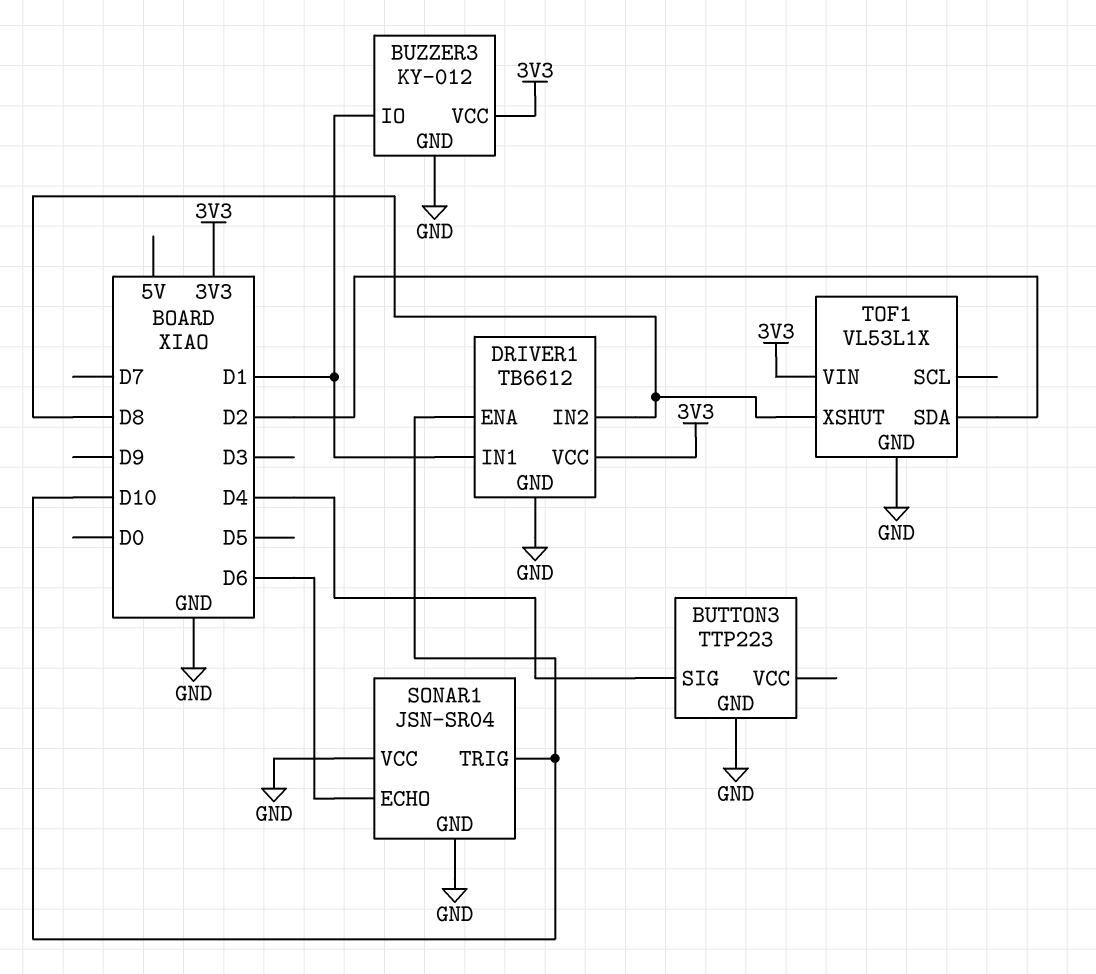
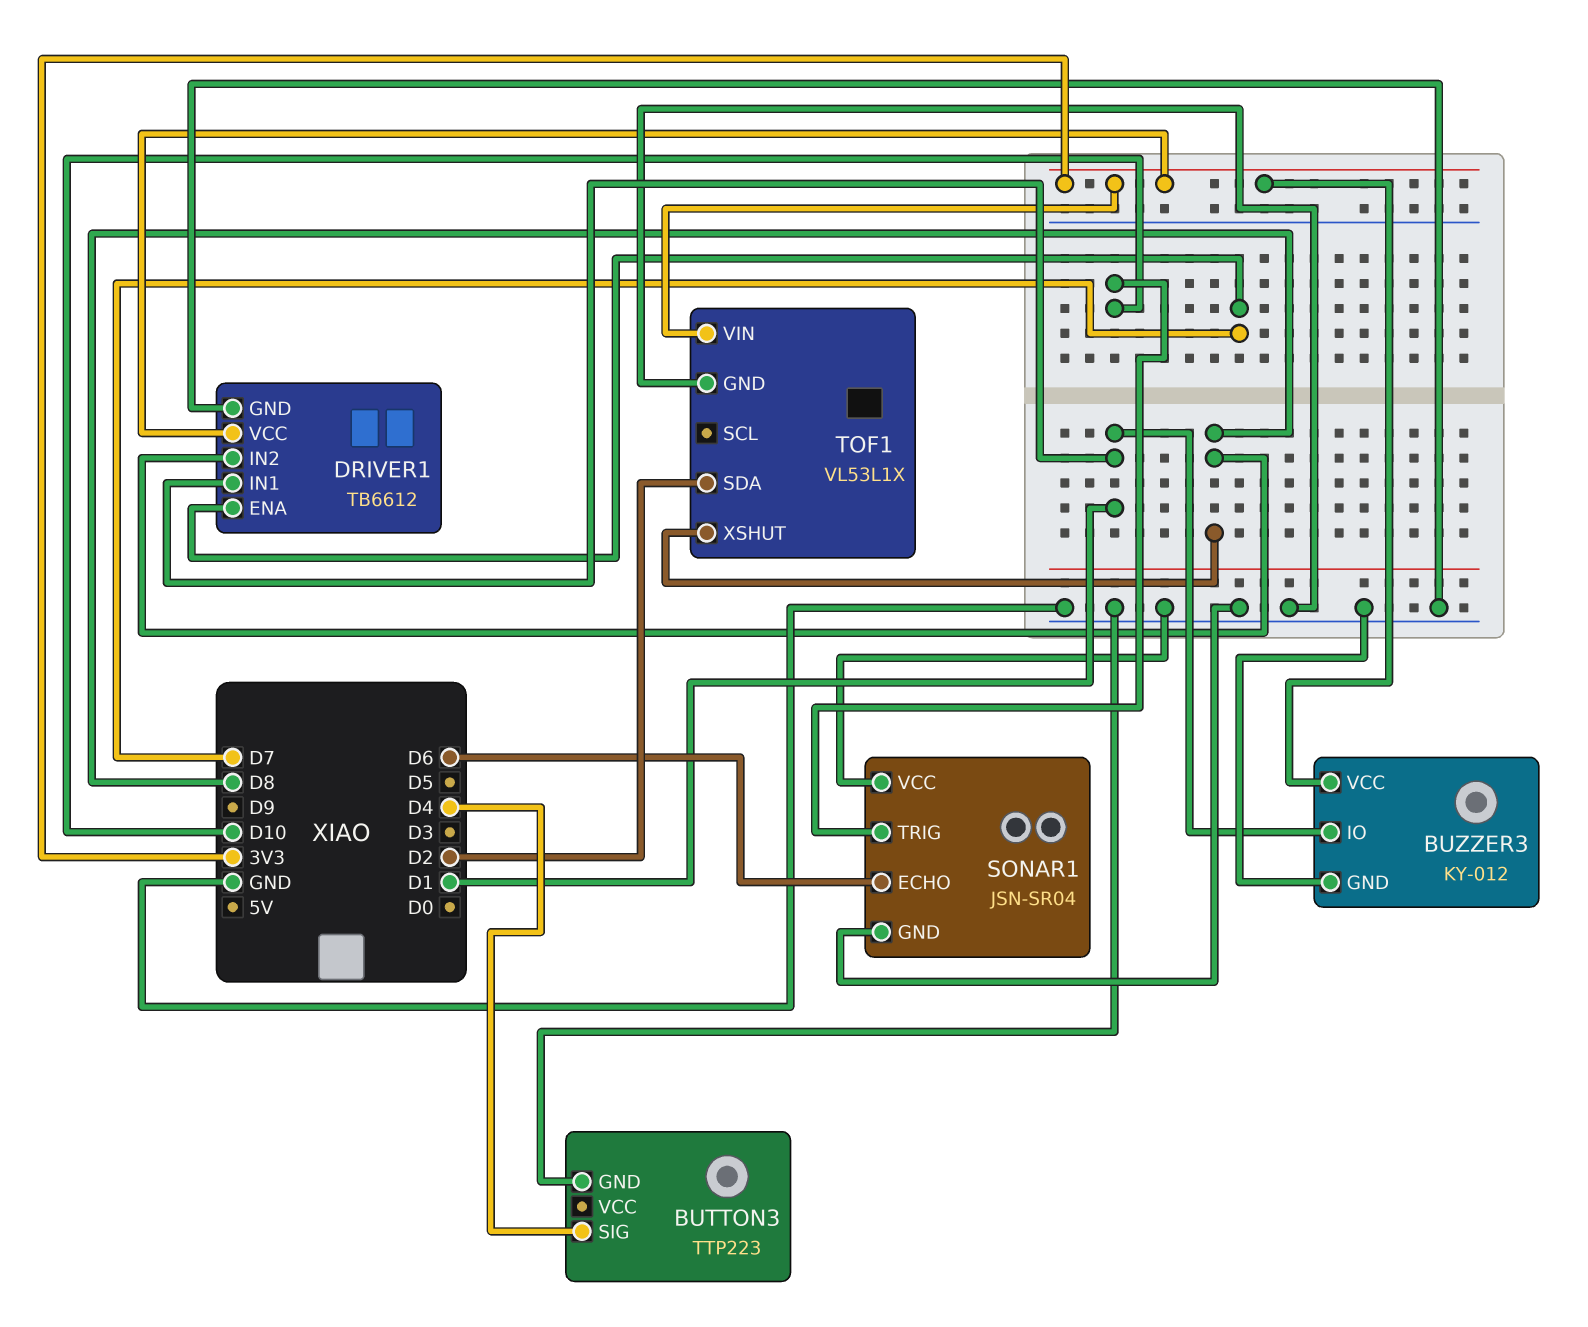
DRIVER1 pin ENA: D10 -> D7

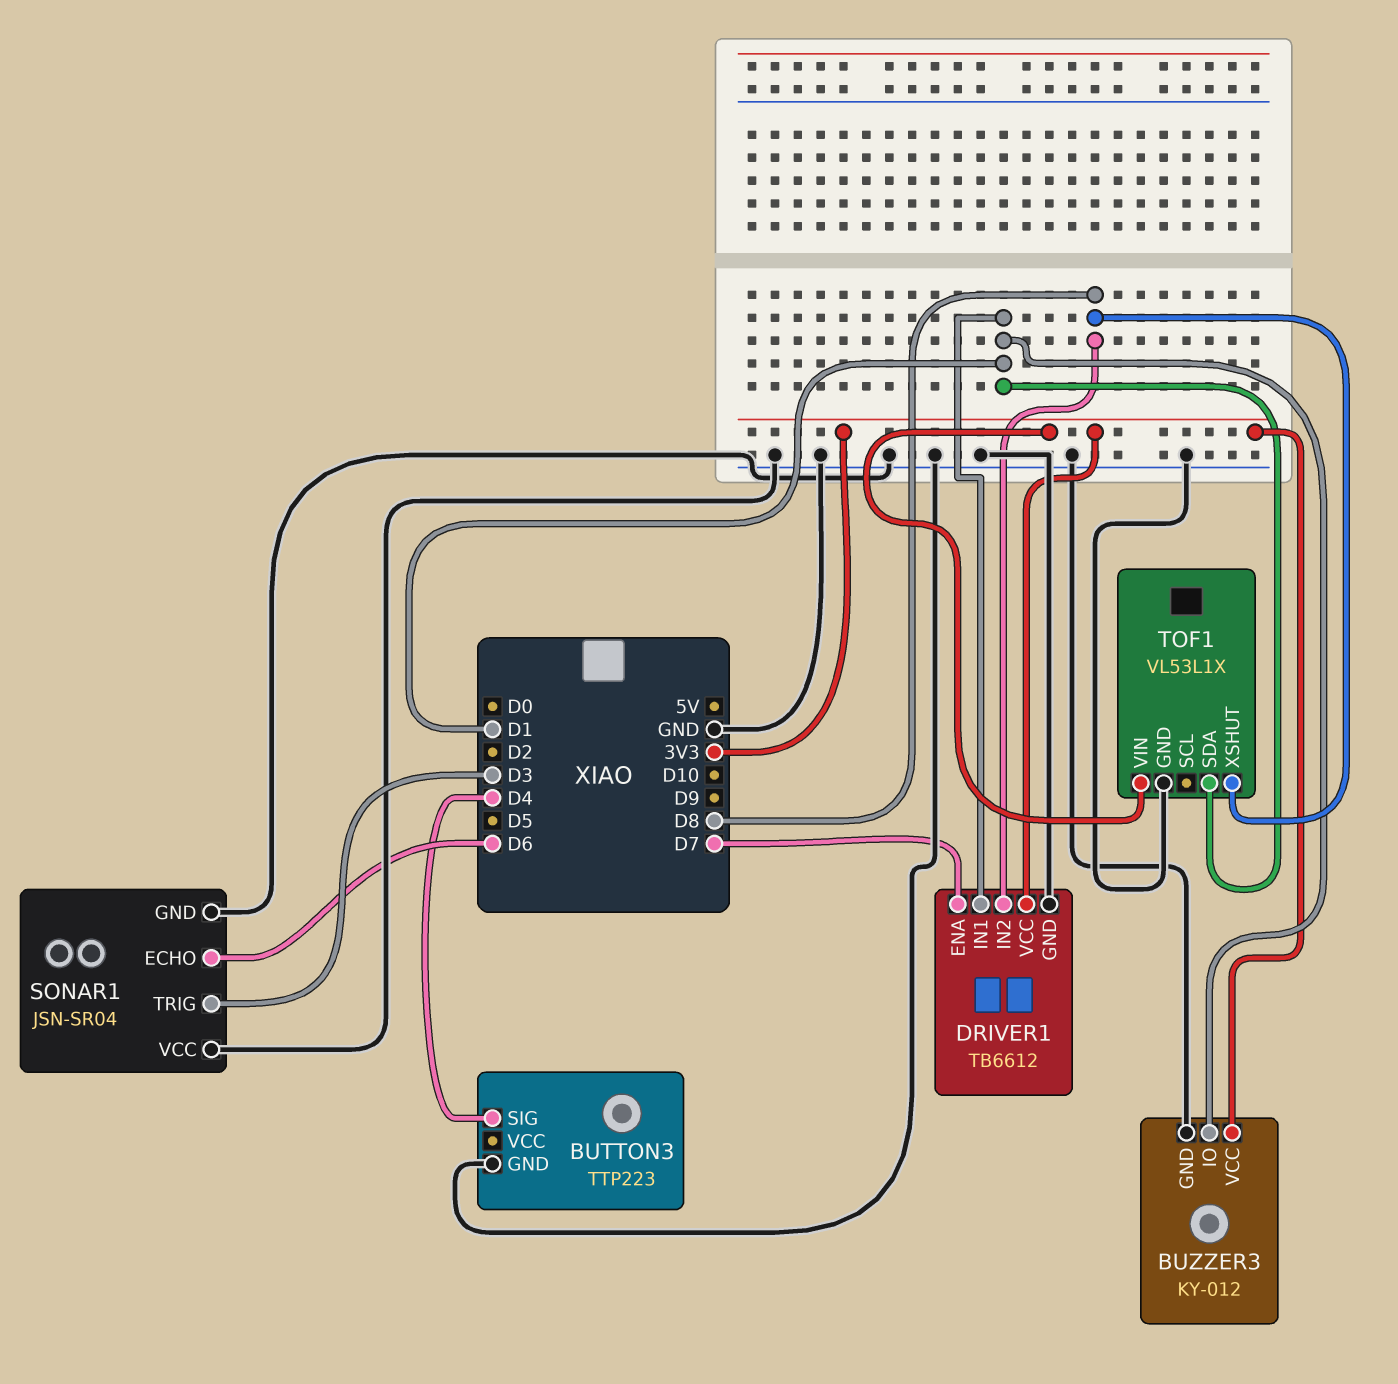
SONAR1 pin TRIG: D10 -> D3
TOF1 pin SDA: D2 -> D1

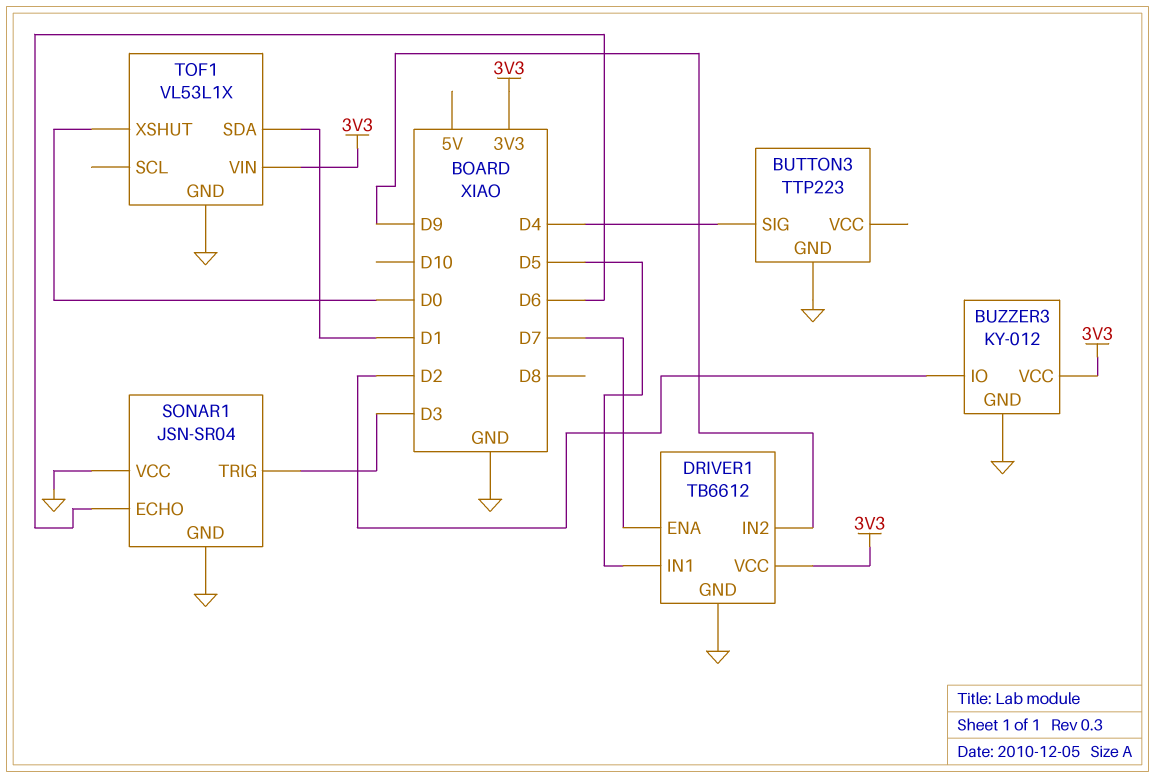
BUZZER3 pin IO: D1 -> D2
DRIVER1 pin IN1: D1 -> D5
DRIVER1 pin IN2: D8 -> D9
TOF1 pin XSHUT: D8 -> D0

